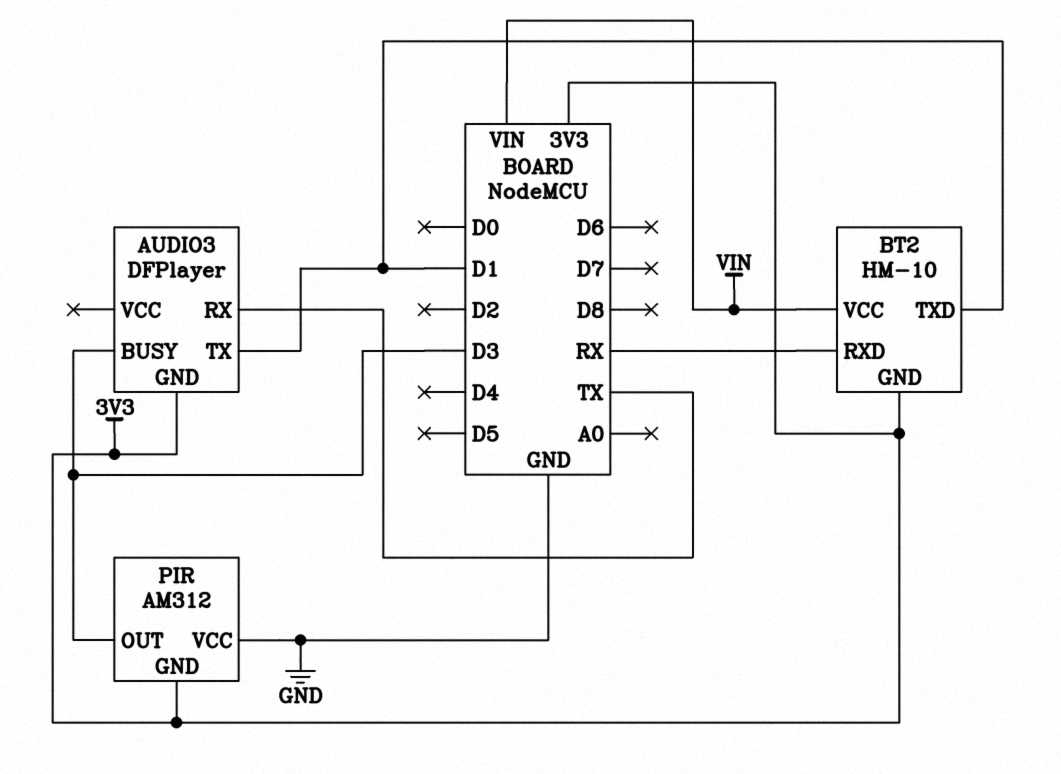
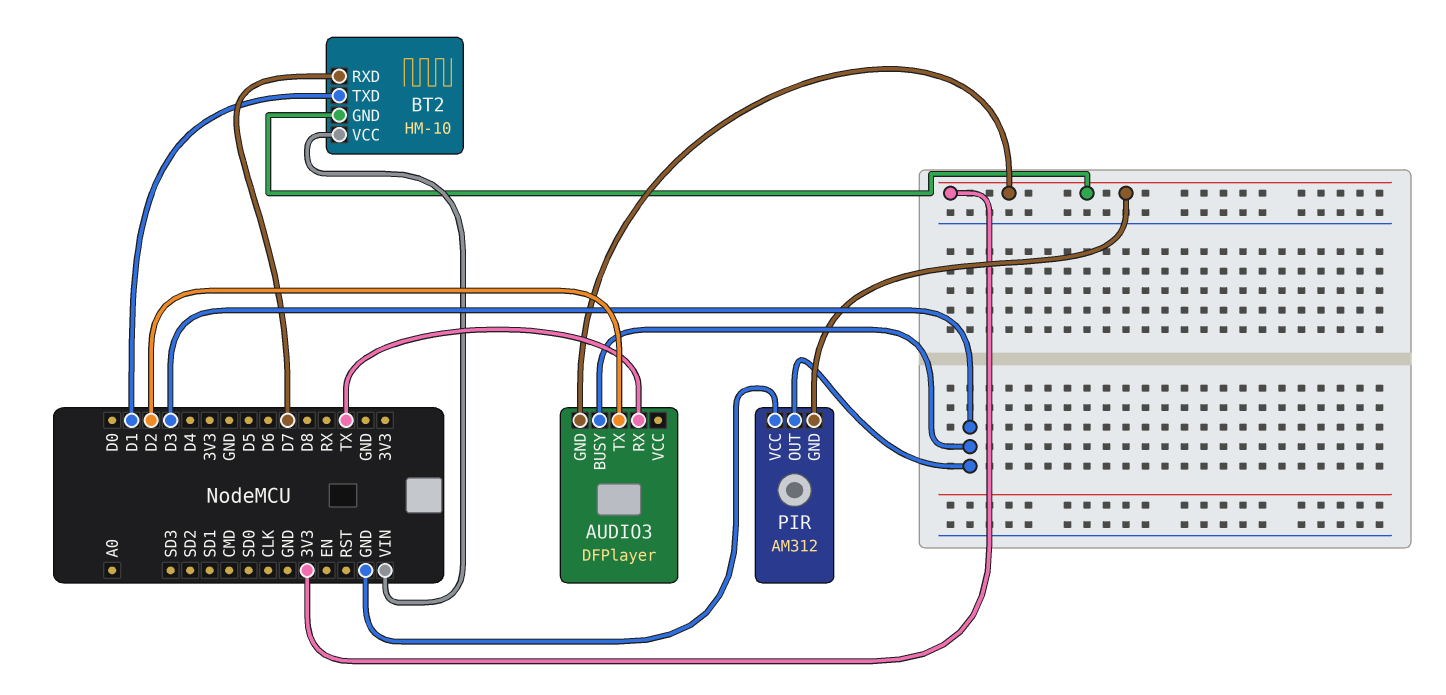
AUDIO3 pin TX: D1 -> D2
BT2 pin RXD: RX -> D7

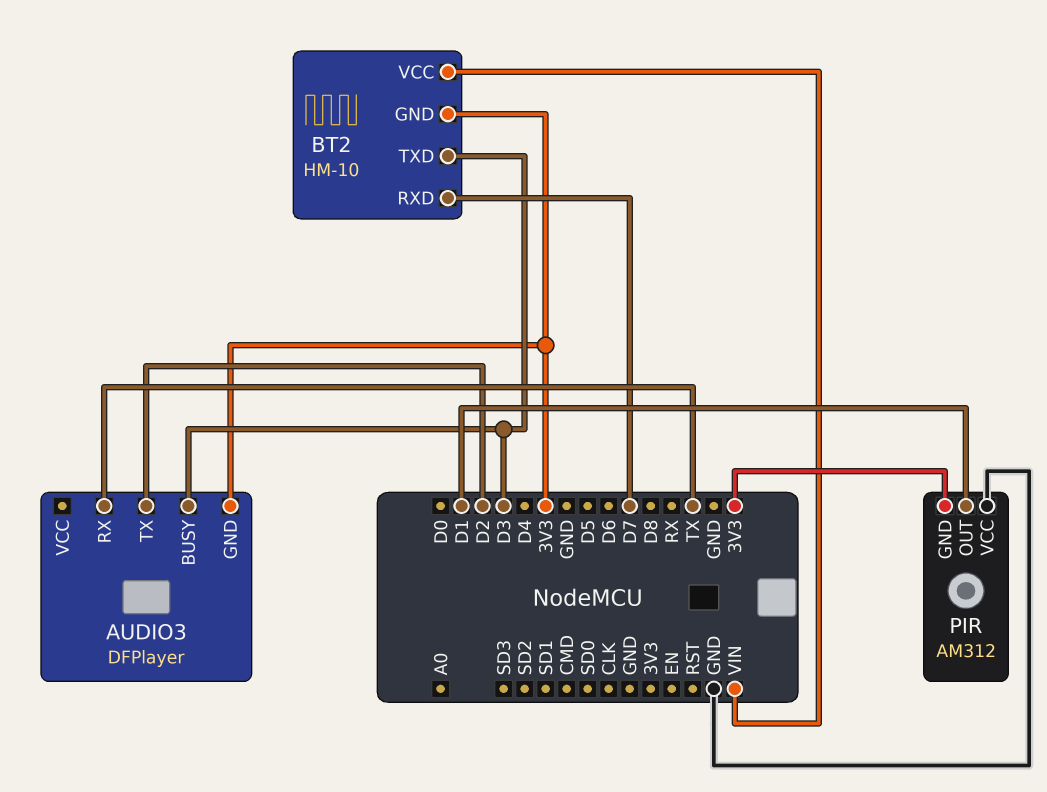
BT2 pin TXD: D1 -> D3
PIR pin OUT: D3 -> D1

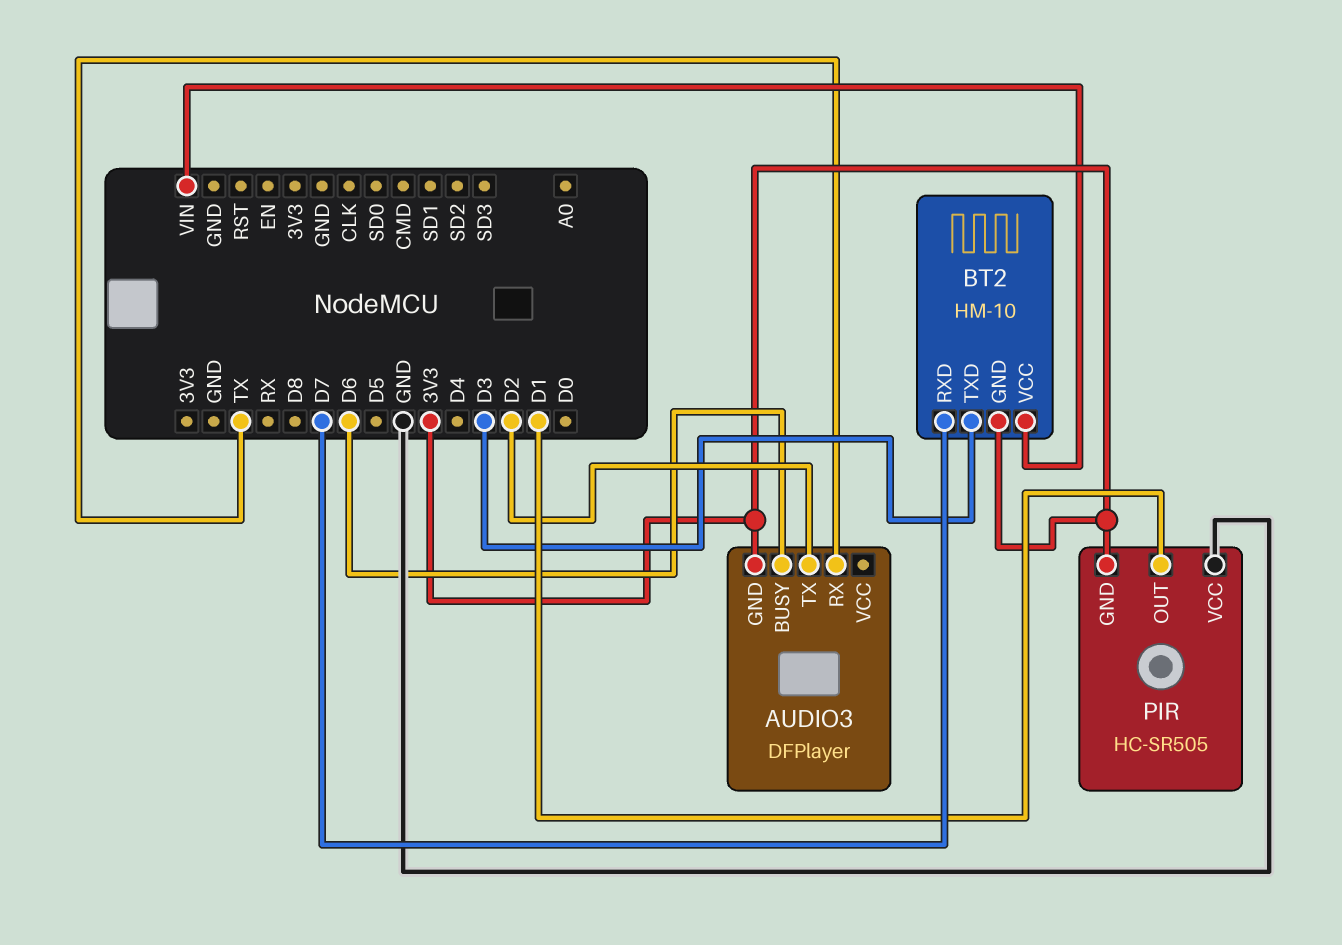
AUDIO3 pin BUSY: D3 -> D6
PIR: AM312 -> HC-SR505

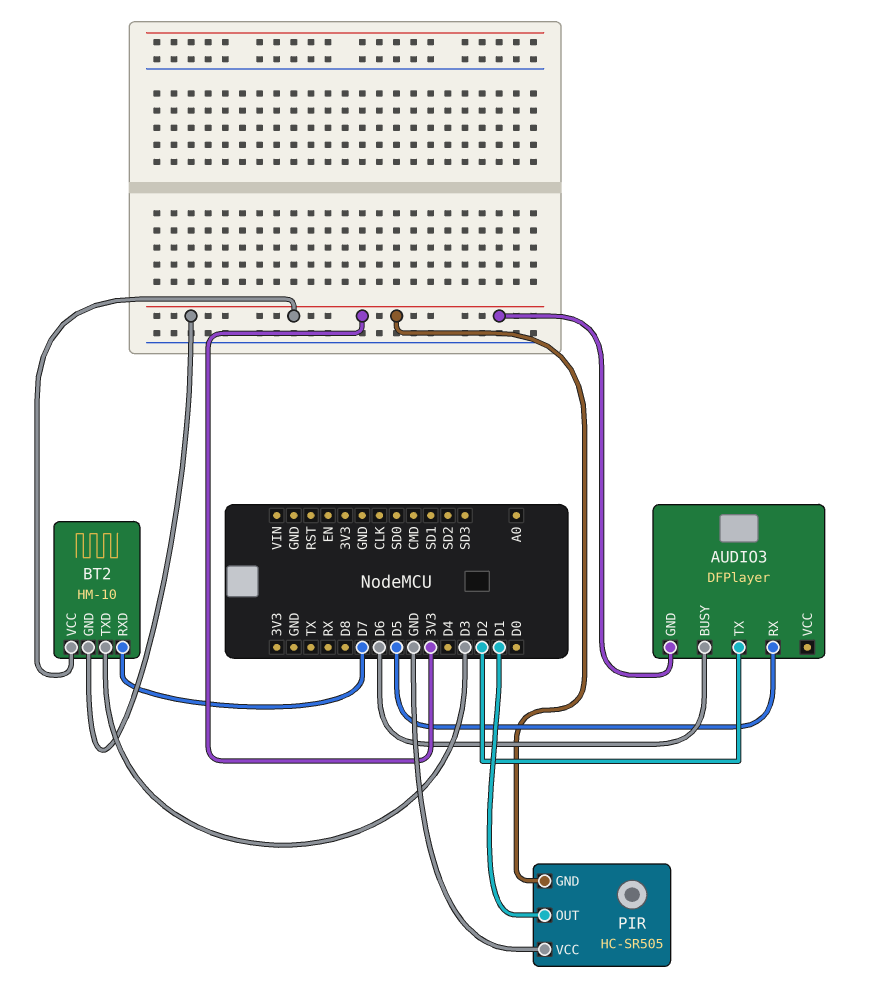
AUDIO3 pin RX: TX -> D5
BT2 pin VCC: VIN -> 3V3

